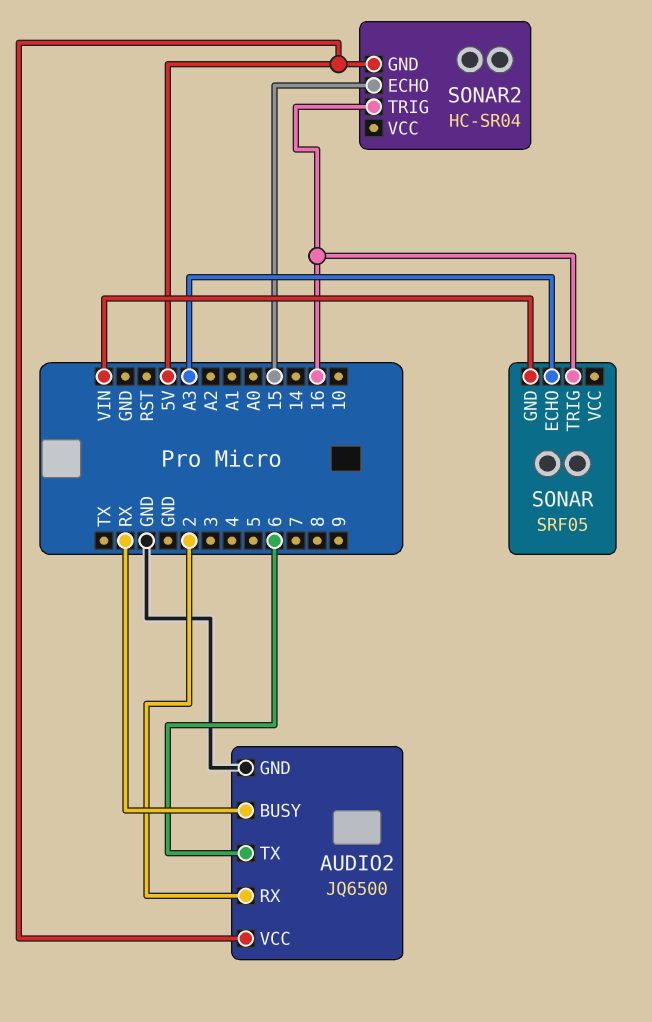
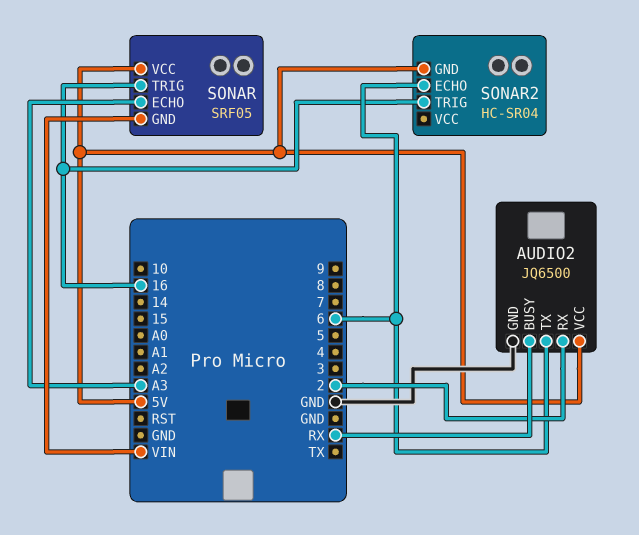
SONAR pin VCC: none -> 5V
SONAR2 pin ECHO: 15 -> 6

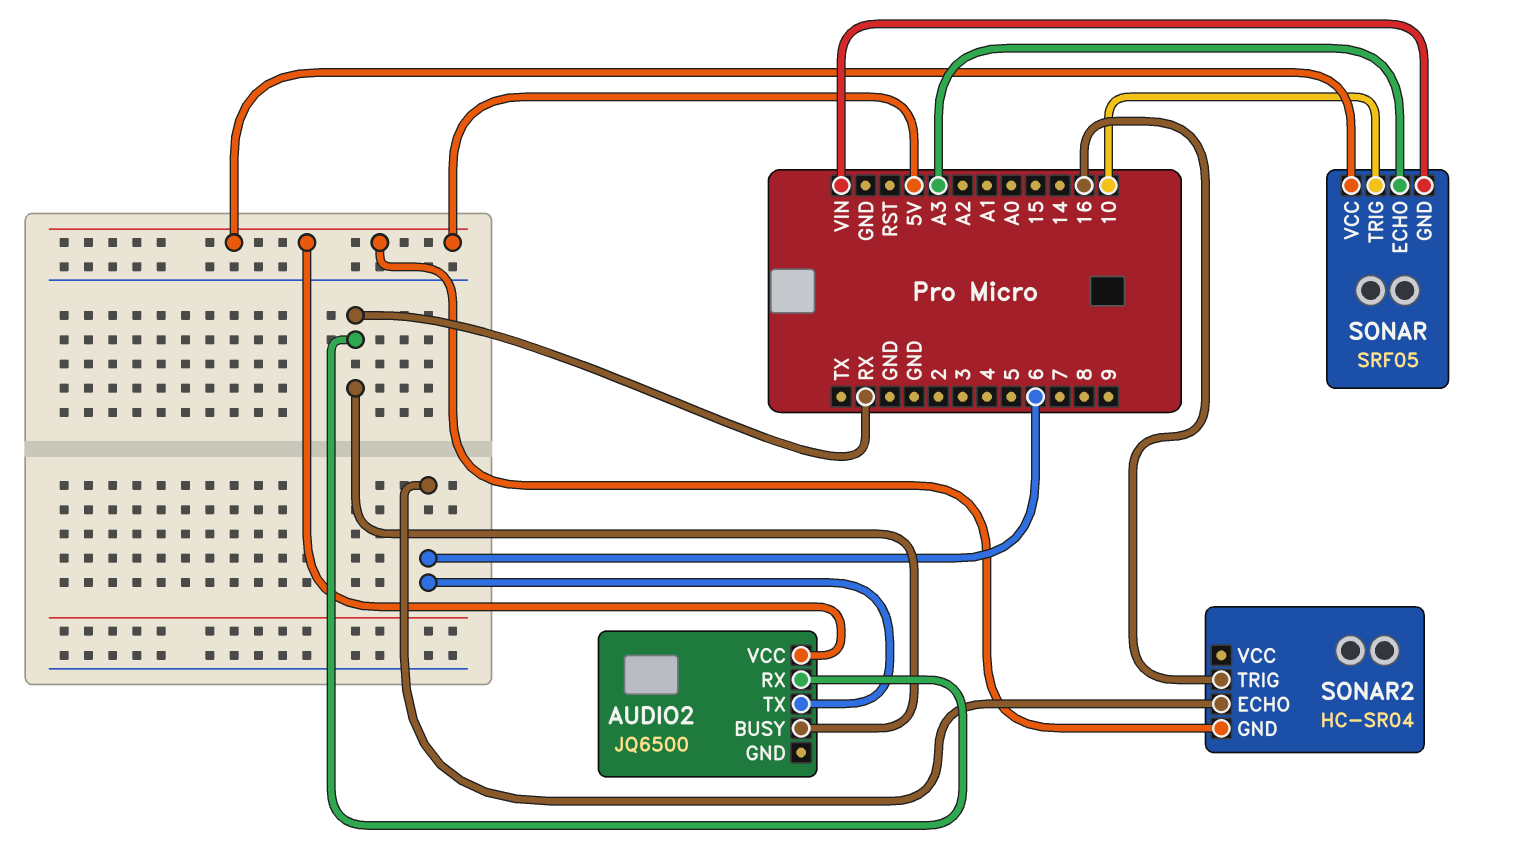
AUDIO2 pin GND: GND -> none
AUDIO2 pin RX: 2 -> RX
SONAR pin TRIG: 16 -> 10

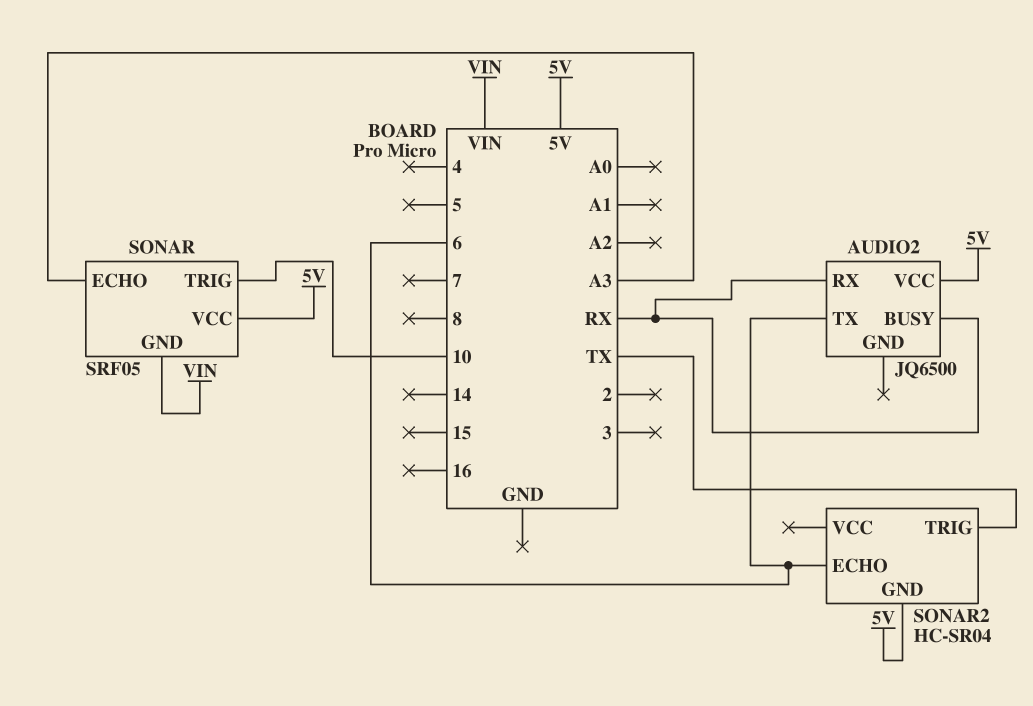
SONAR2 pin TRIG: 16 -> TX

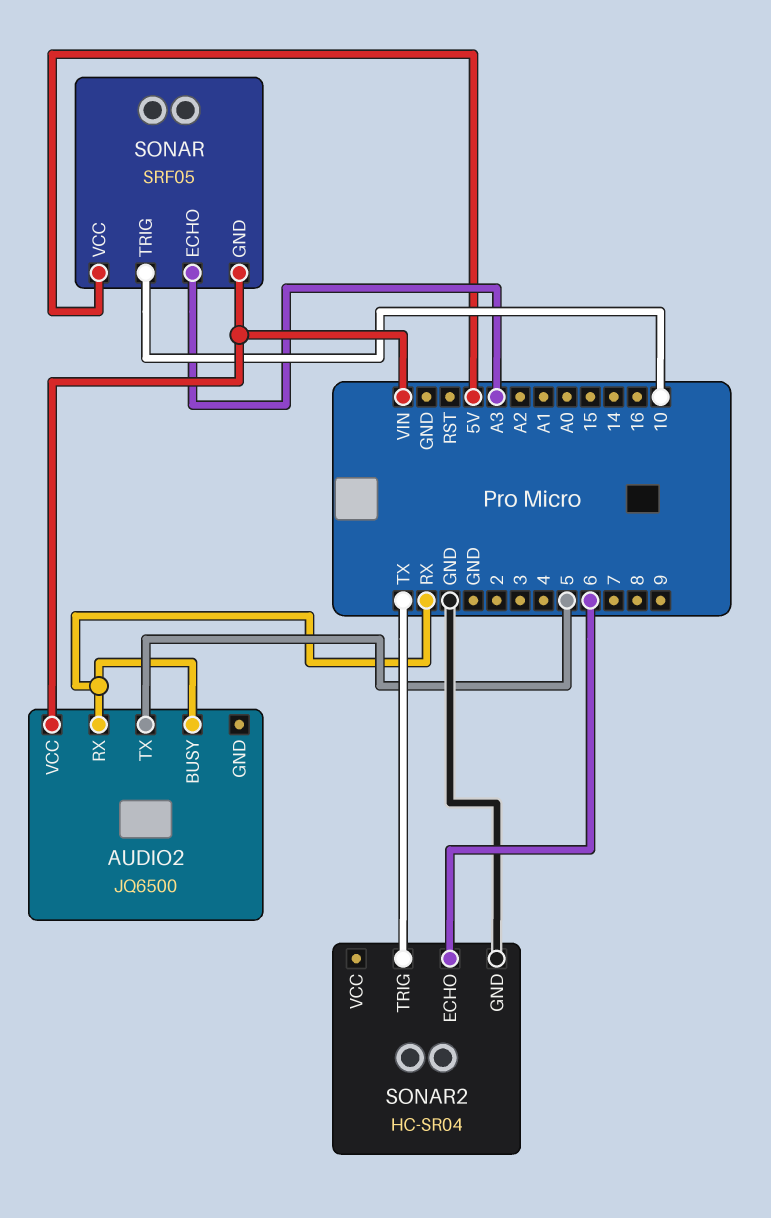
AUDIO2 pin TX: 6 -> 5
AUDIO2 pin VCC: 5V -> VIN
SONAR2 pin GND: 5V -> GND

